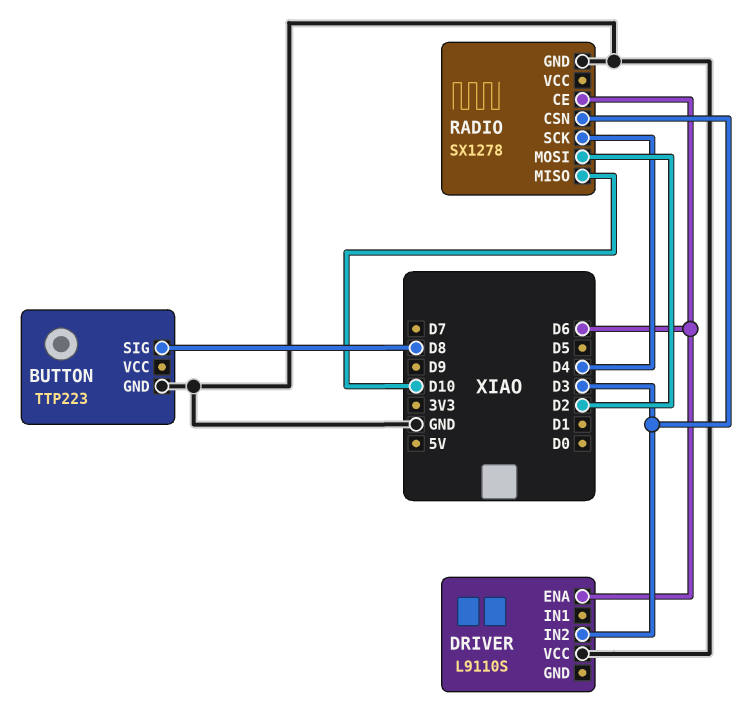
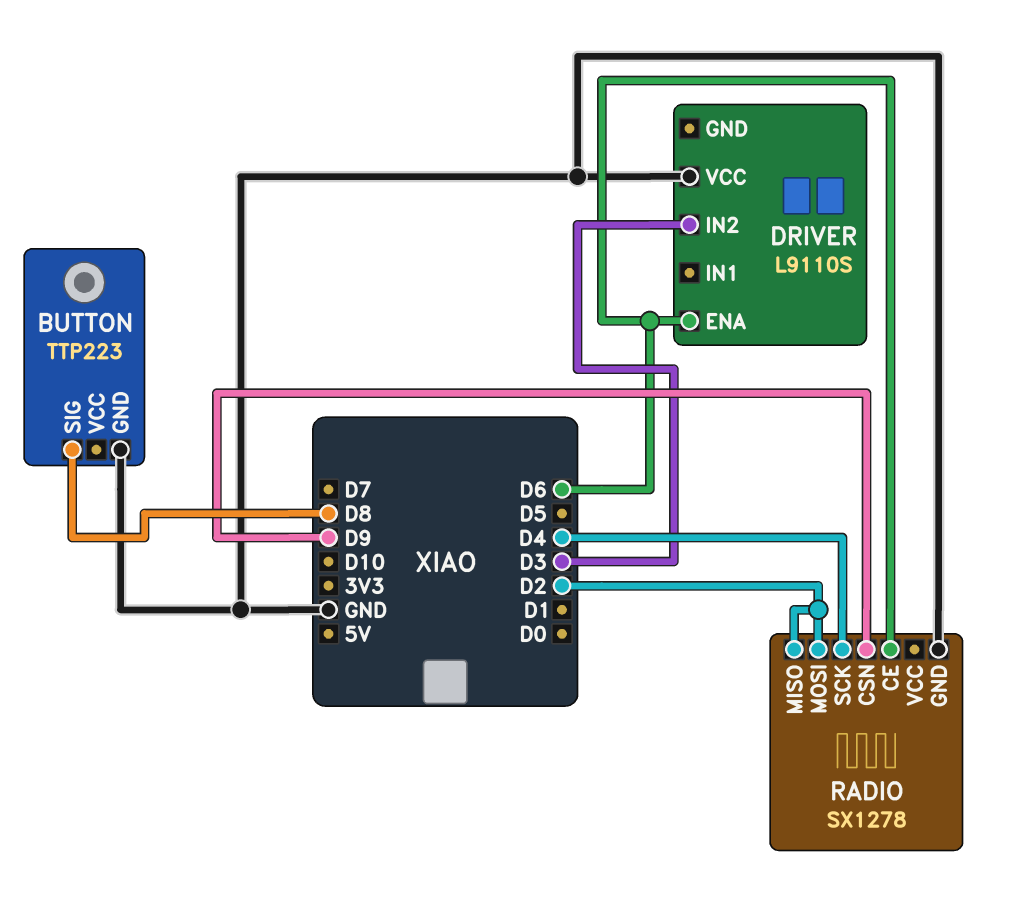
RADIO pin CSN: D3 -> D9
RADIO pin MISO: D10 -> D2

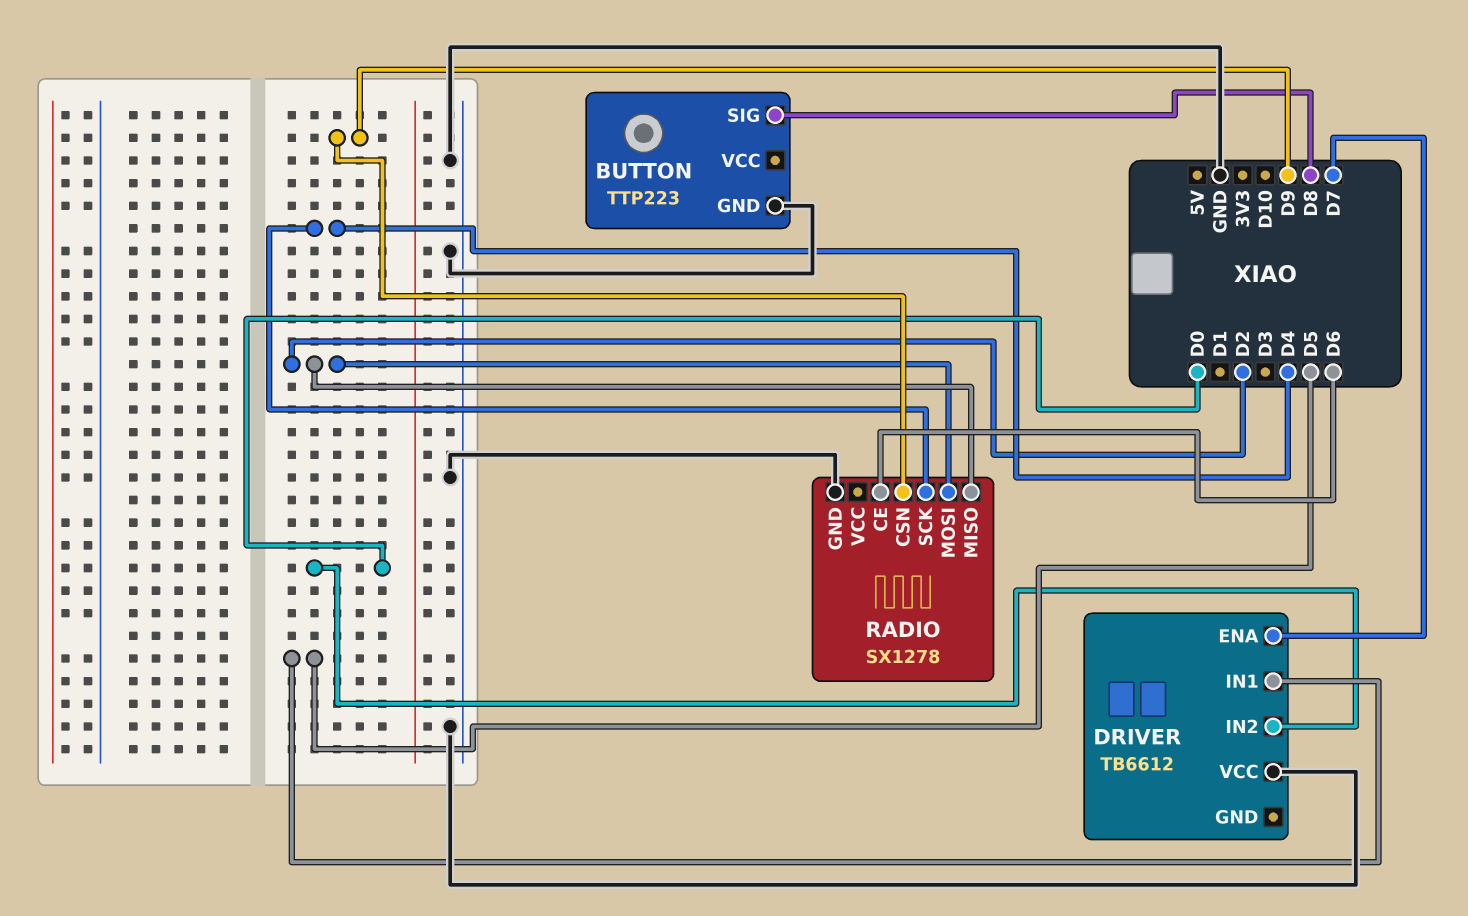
DRIVER: L9110S -> TB6612
DRIVER pin ENA: D6 -> D7
DRIVER pin IN1: none -> D5
DRIVER pin IN2: D3 -> D0

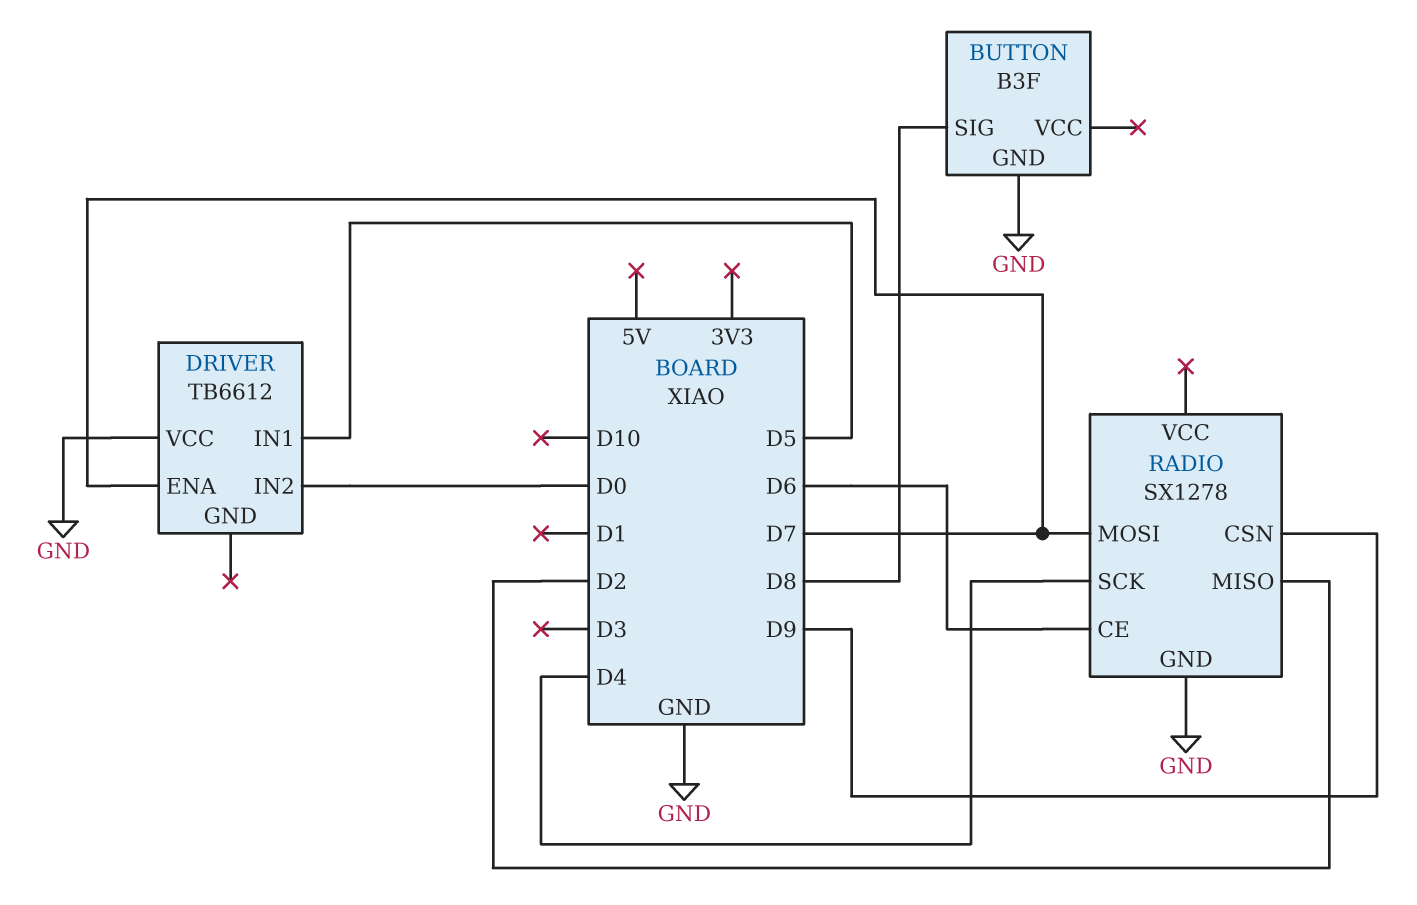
BUTTON: TTP223 -> B3F
RADIO pin MOSI: D2 -> D7

